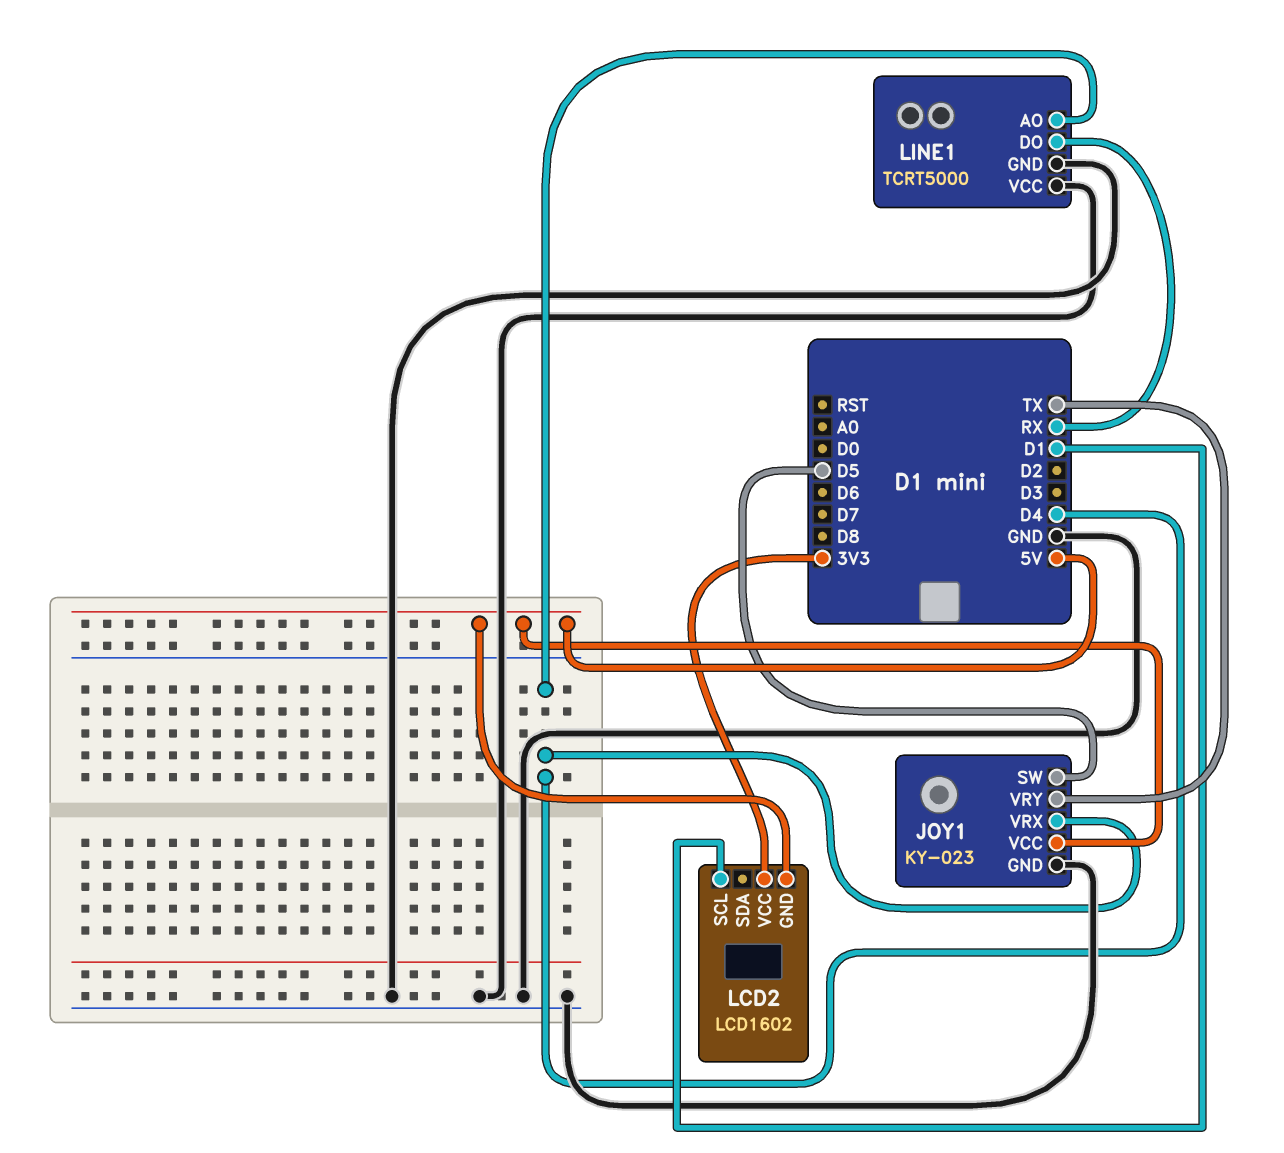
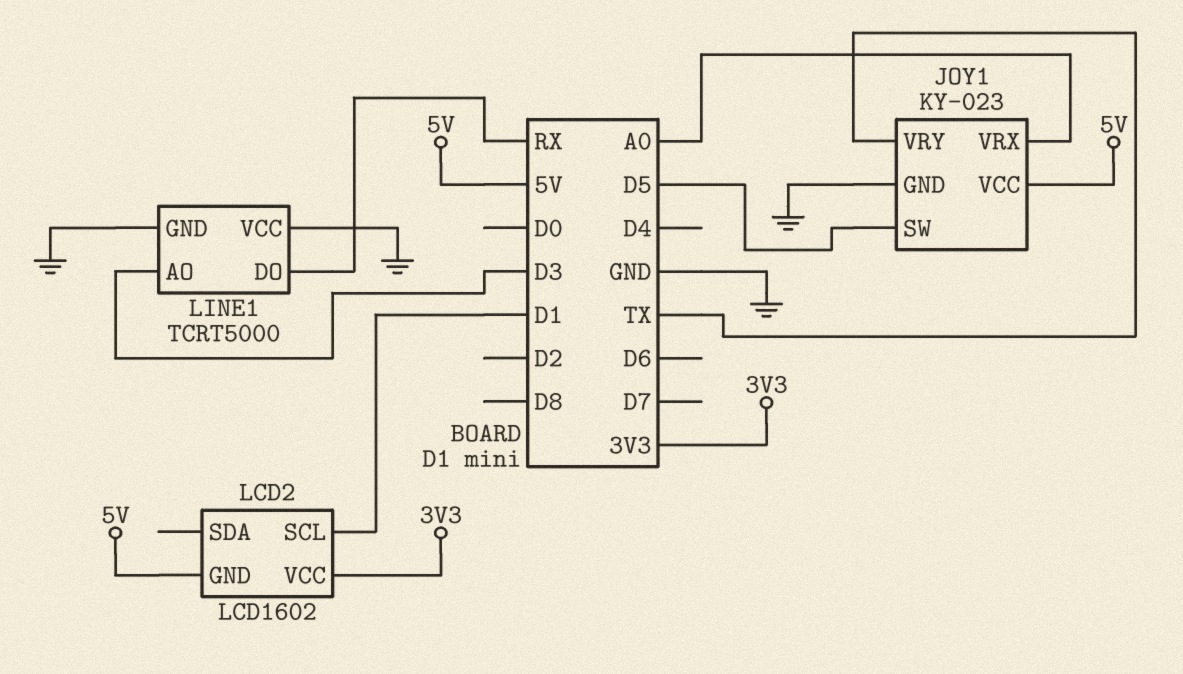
JOY1 pin VRX: D4 -> A0
LINE1 pin AO: D4 -> D3

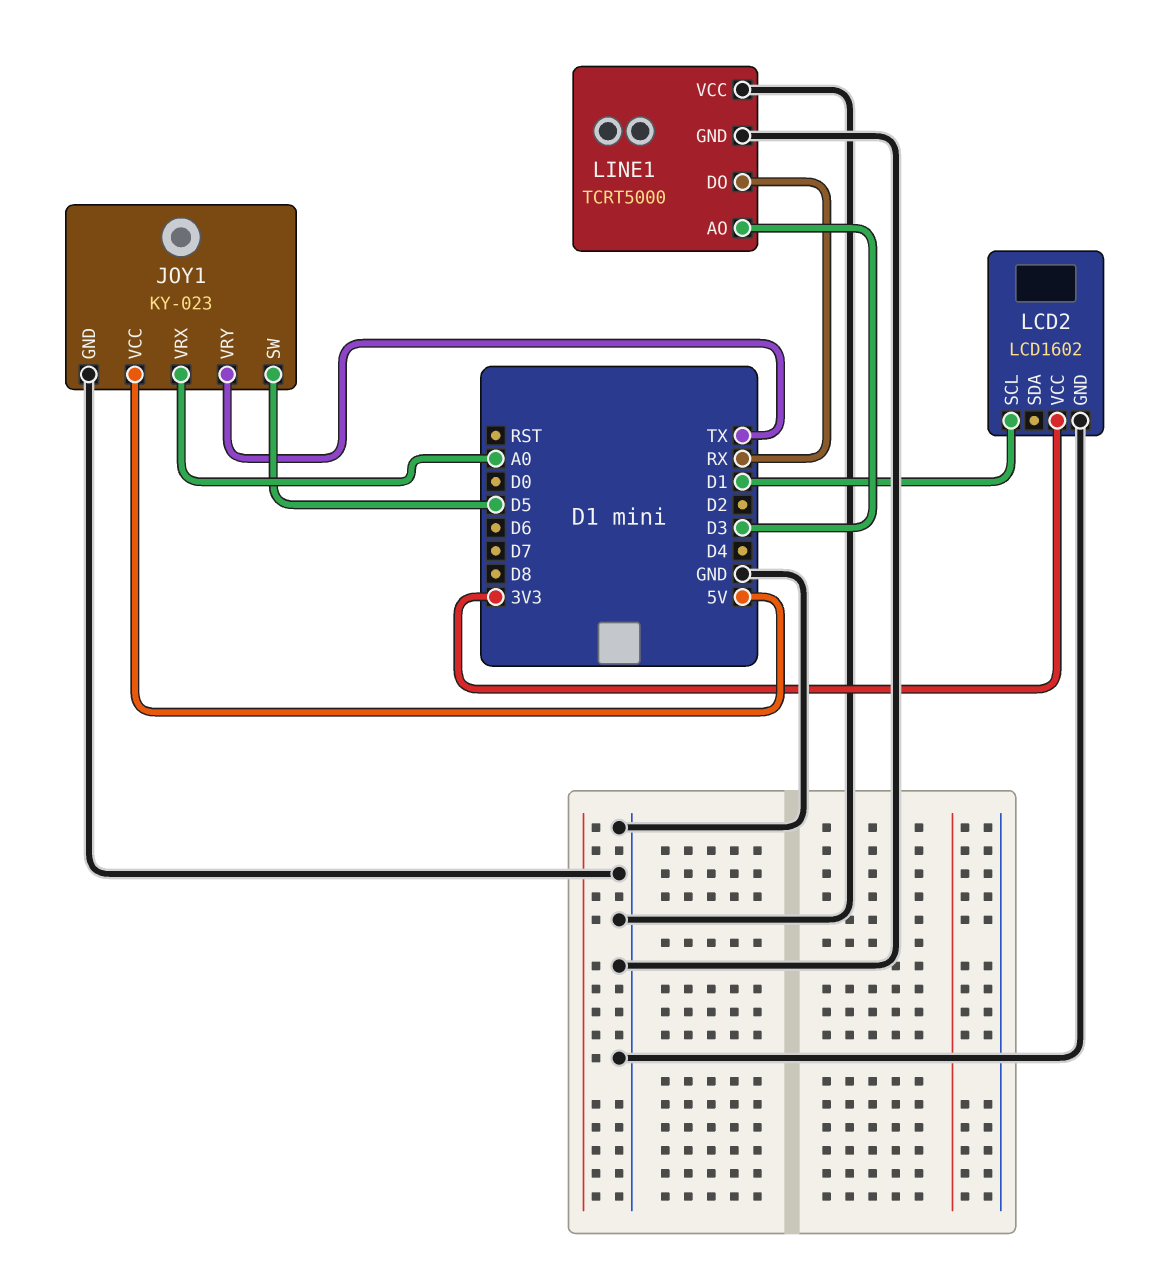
LCD2 pin GND: 5V -> GND

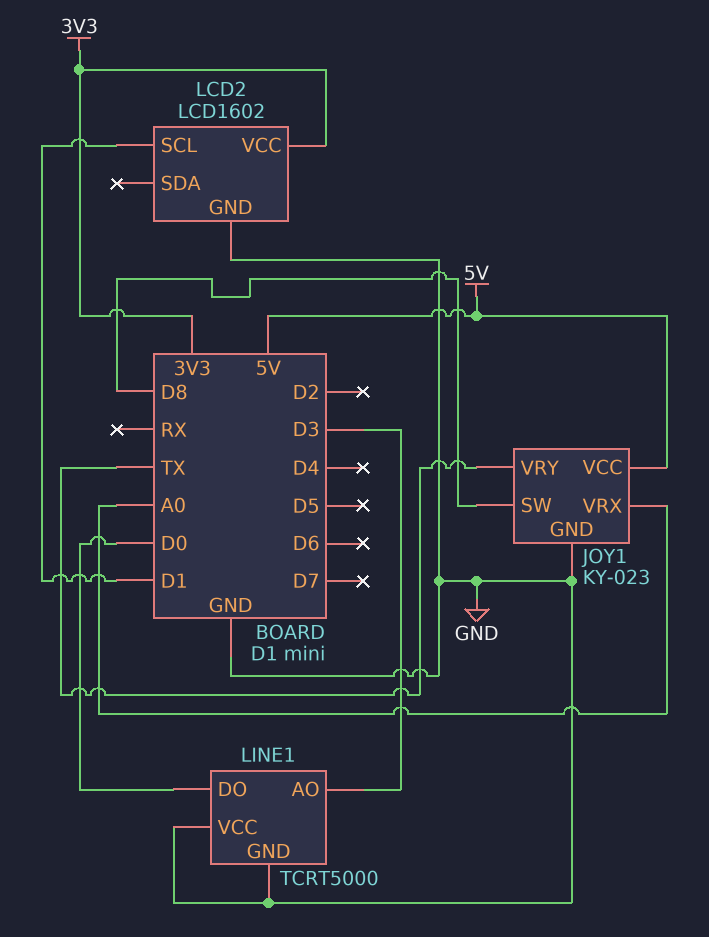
JOY1 pin SW: D5 -> D8
LINE1 pin DO: RX -> D0

